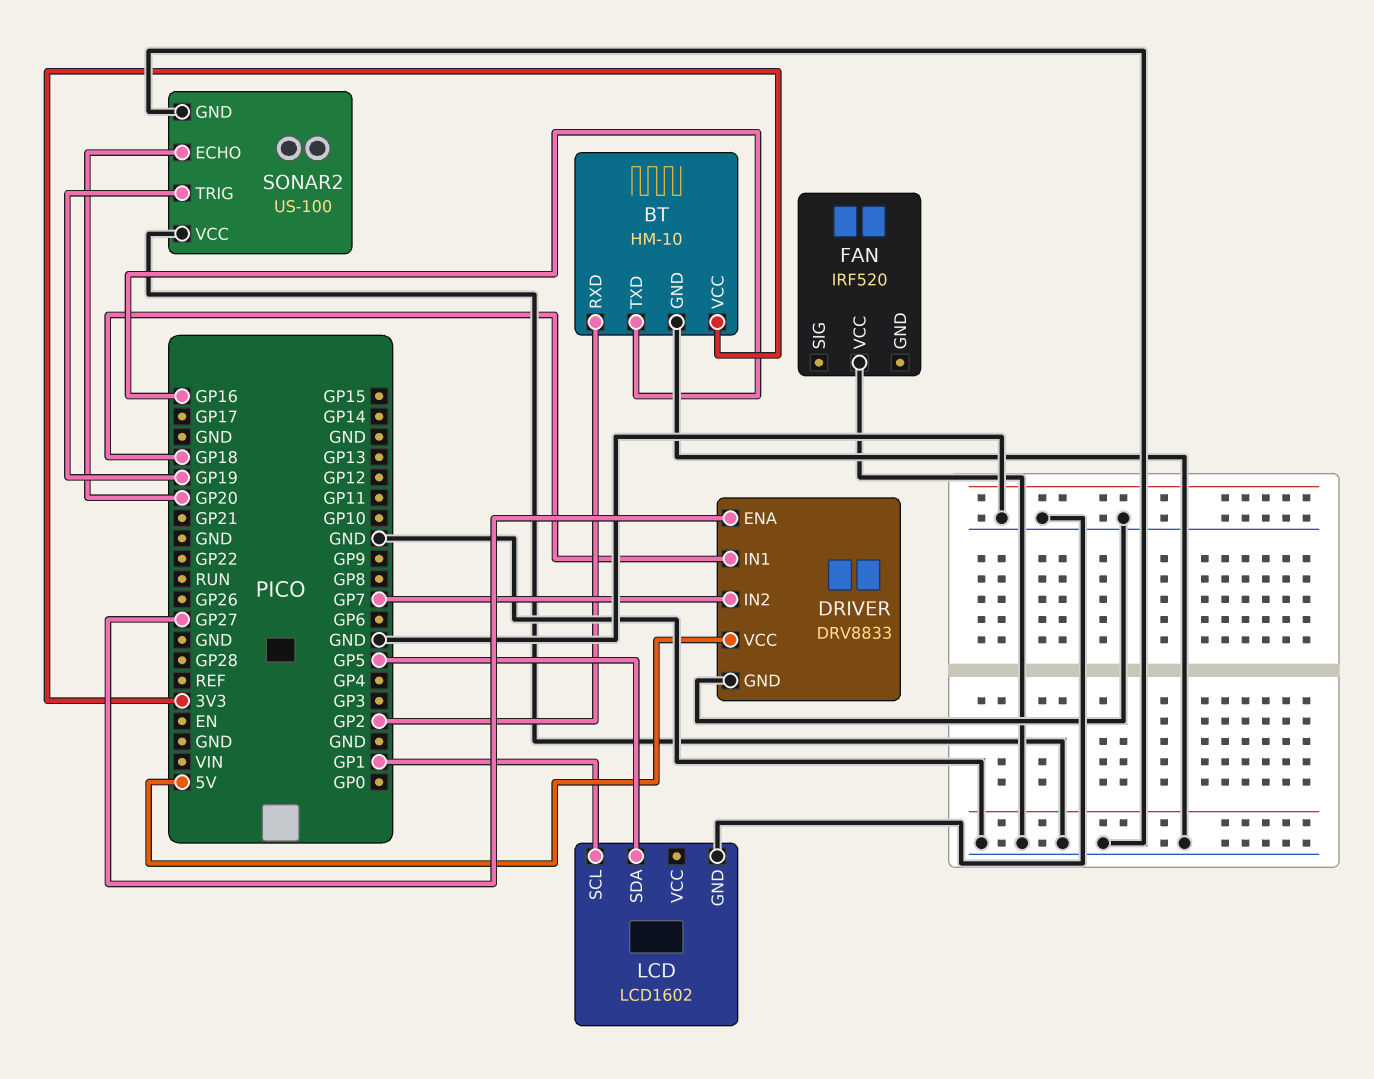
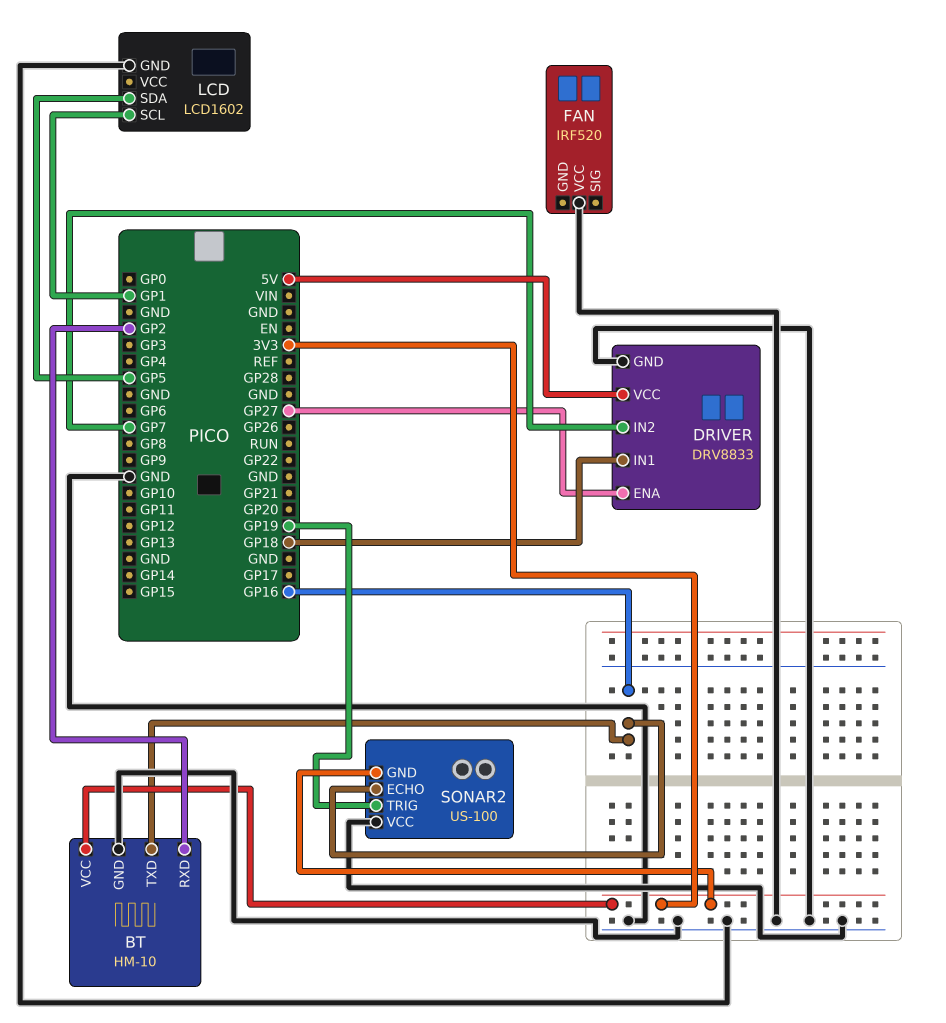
SONAR2 pin ECHO: GP20 -> GP16
SONAR2 pin GND: GND -> 3V3

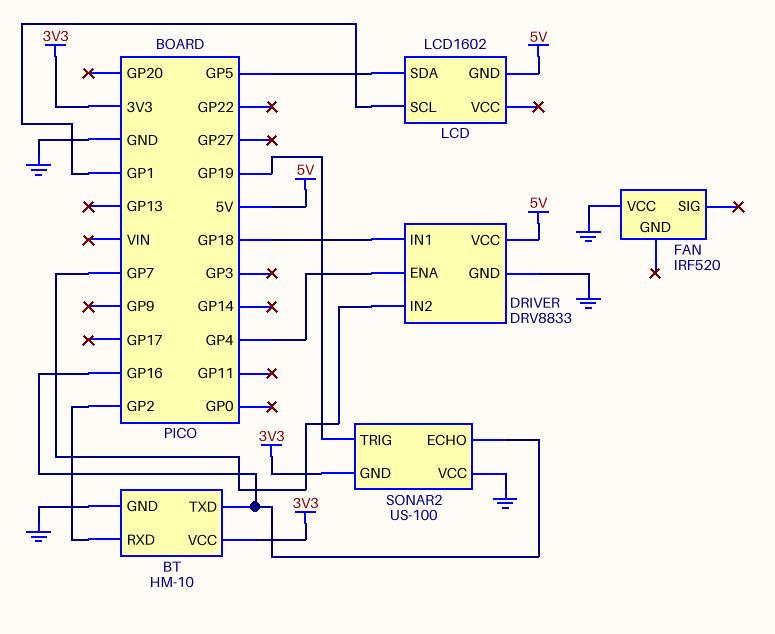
DRIVER pin ENA: GP27 -> GP4
LCD pin GND: GND -> 5V

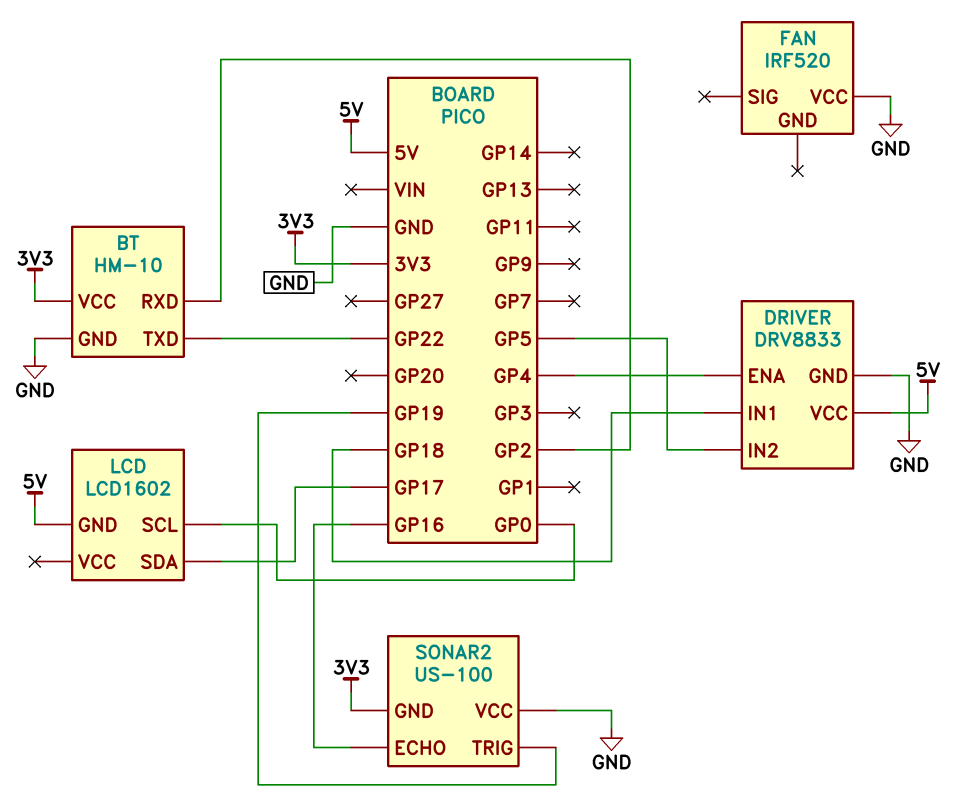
BT pin TXD: GP16 -> GP22
DRIVER pin IN2: GP7 -> GP5
LCD pin SCL: GP1 -> GP0
LCD pin SDA: GP5 -> GP17

